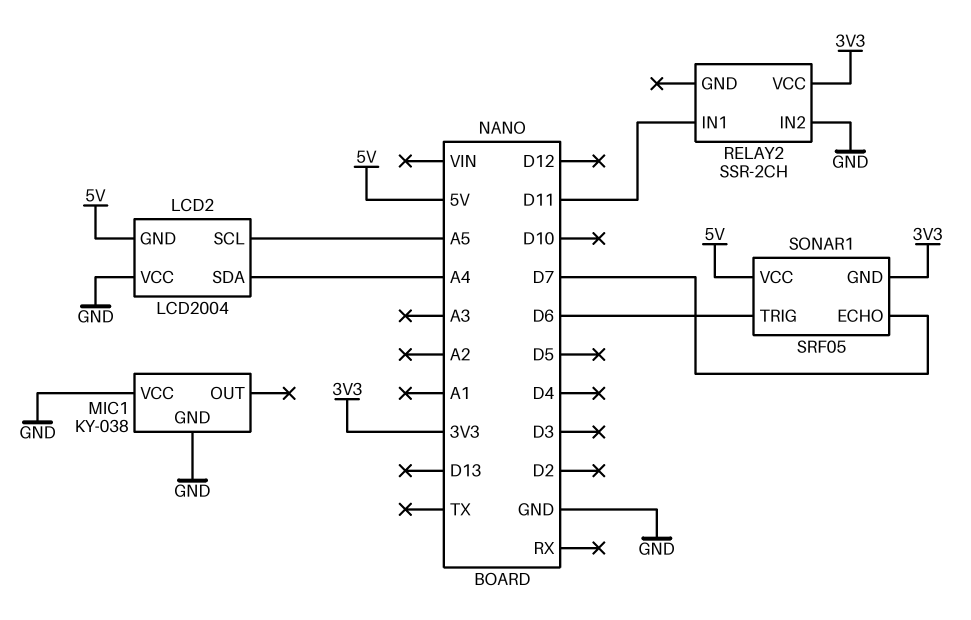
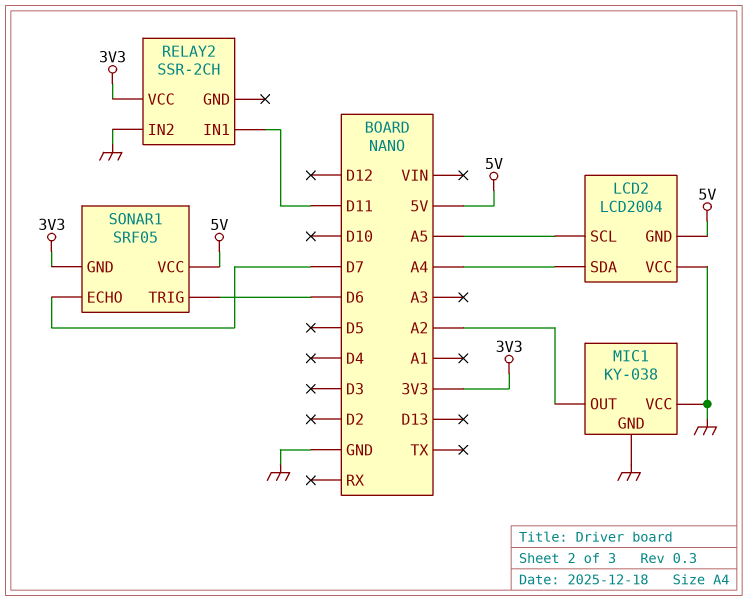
MIC1 pin OUT: none -> A2

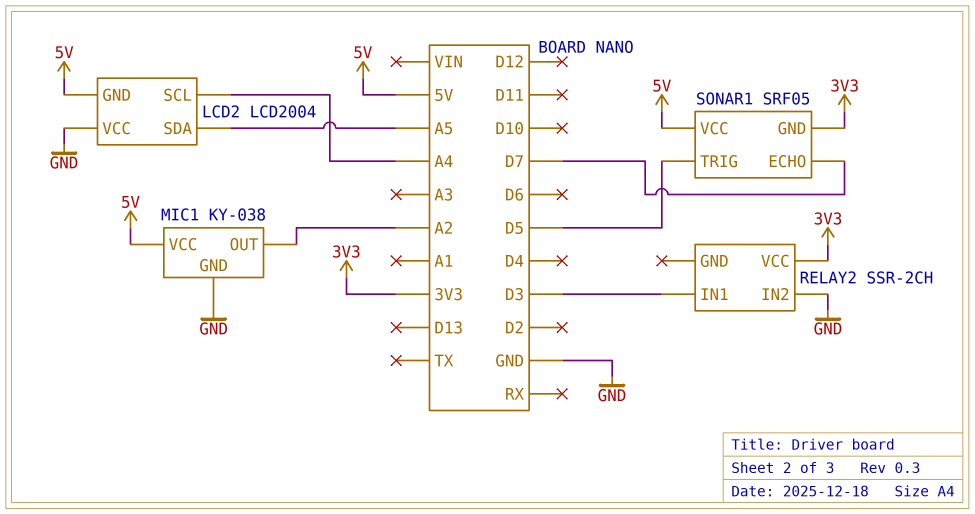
LCD2 pin SCL: A5 -> A4
LCD2 pin SDA: A4 -> A5
MIC1 pin VCC: GND -> 5V
RELAY2 pin IN1: D11 -> D3
SONAR1 pin TRIG: D6 -> D5

